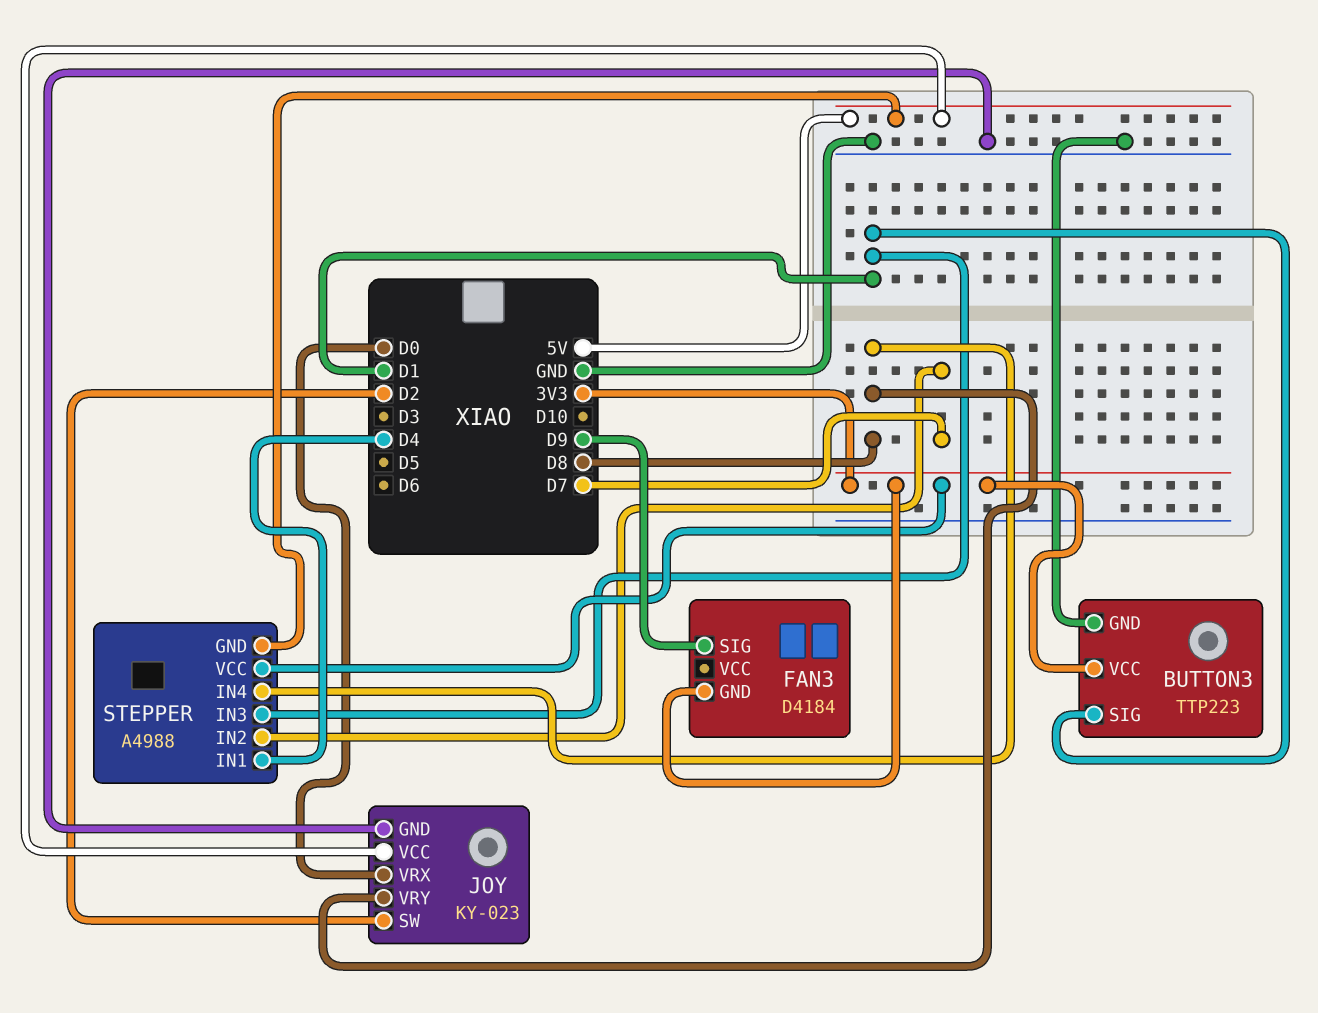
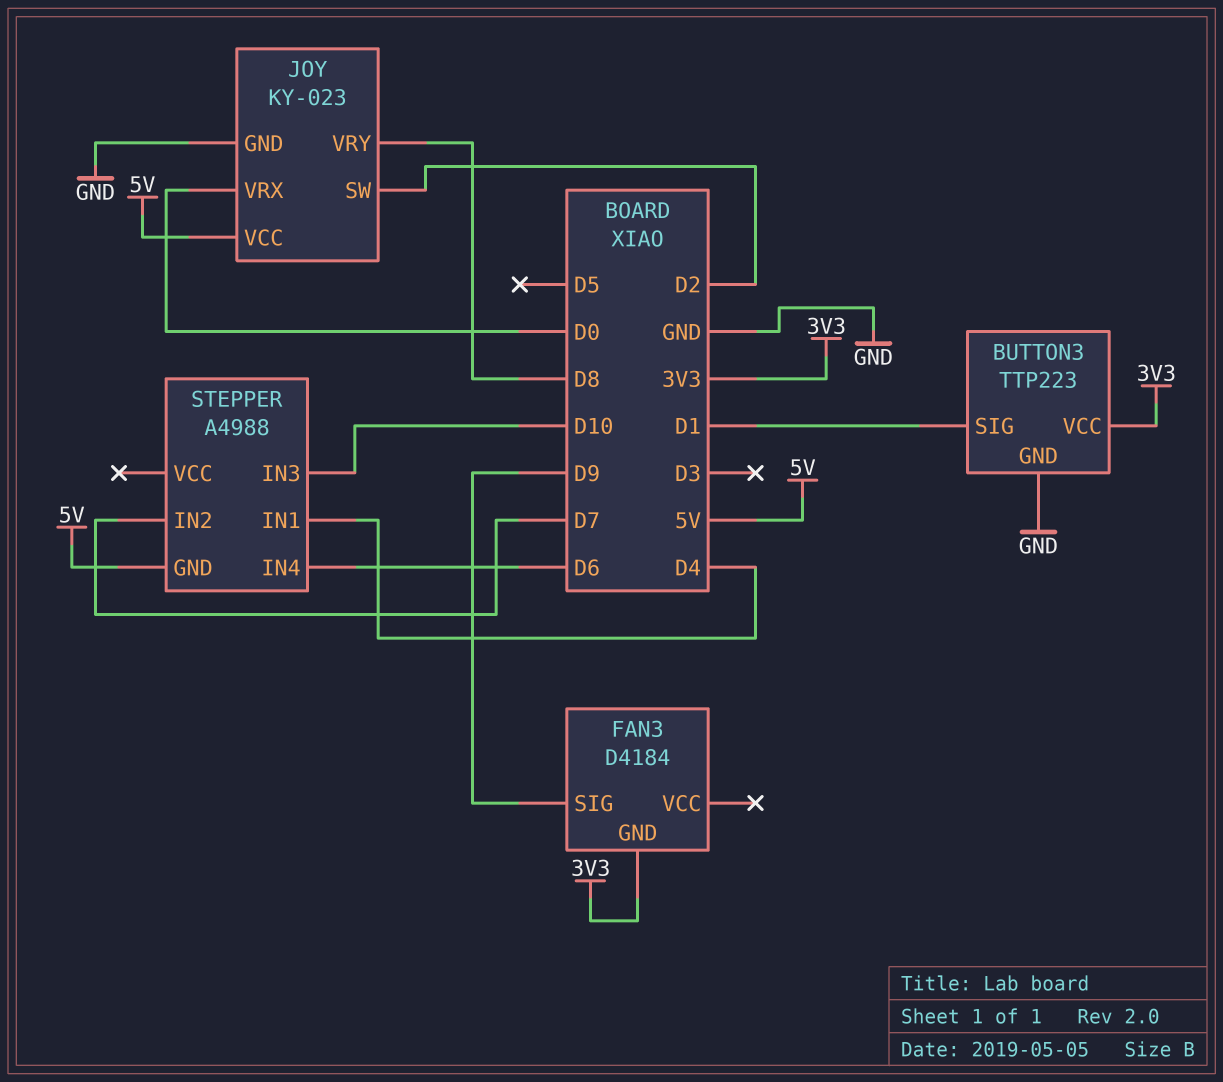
STEPPER pin IN3: D1 -> D10
STEPPER pin IN4: D8 -> D6
STEPPER pin VCC: 3V3 -> none

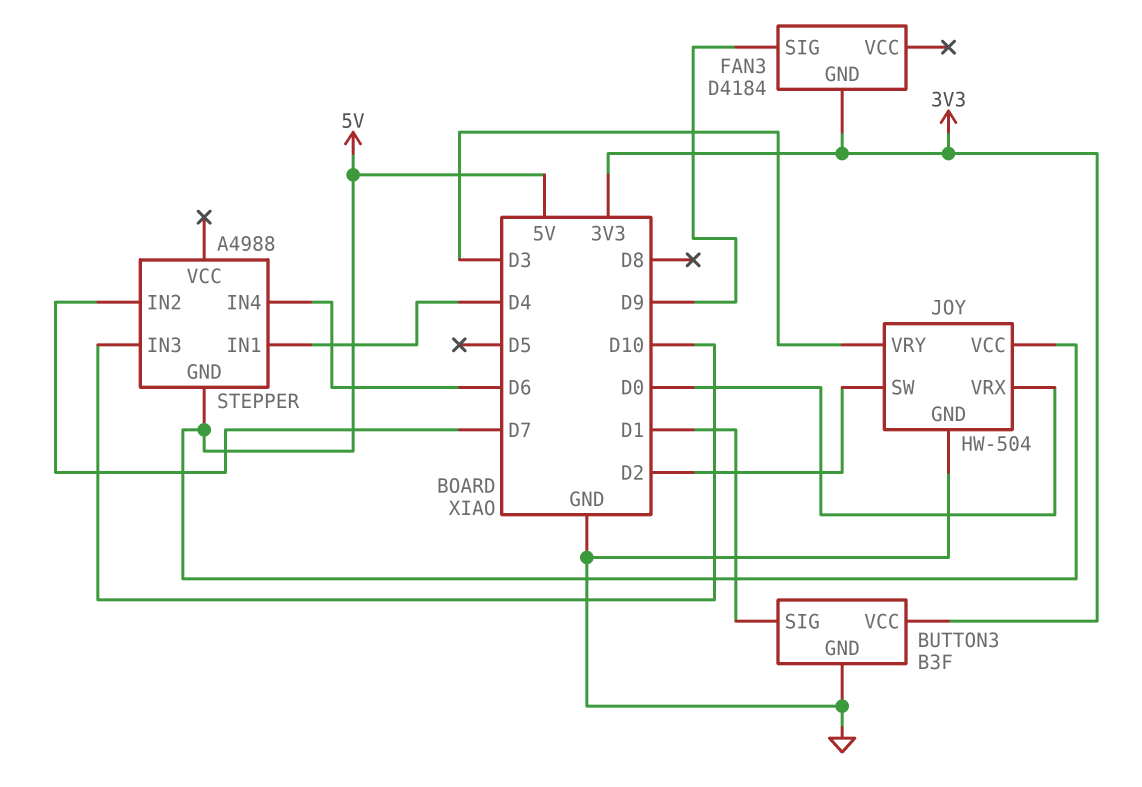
BUTTON3: TTP223 -> B3F
JOY: KY-023 -> HW-504
JOY pin VRY: D8 -> D3

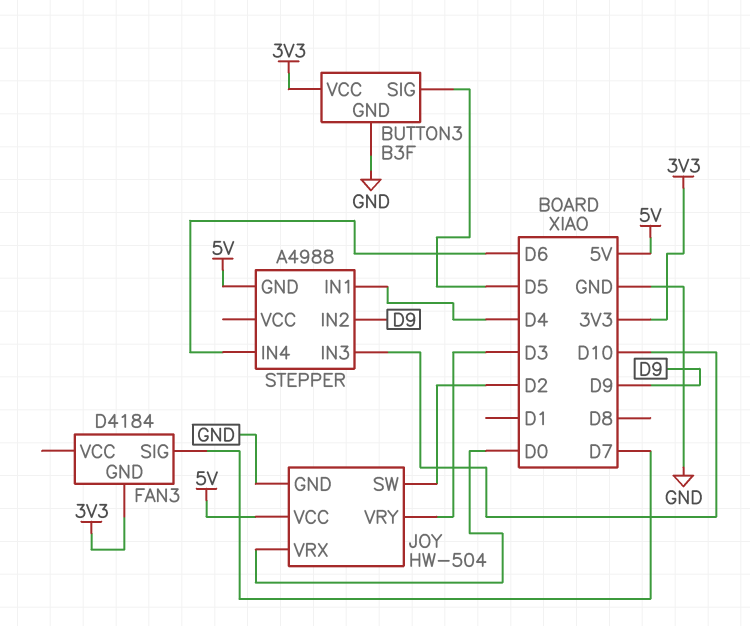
BUTTON3 pin SIG: D1 -> D5
FAN3 pin SIG: D9 -> D7
STEPPER pin IN2: D7 -> D9

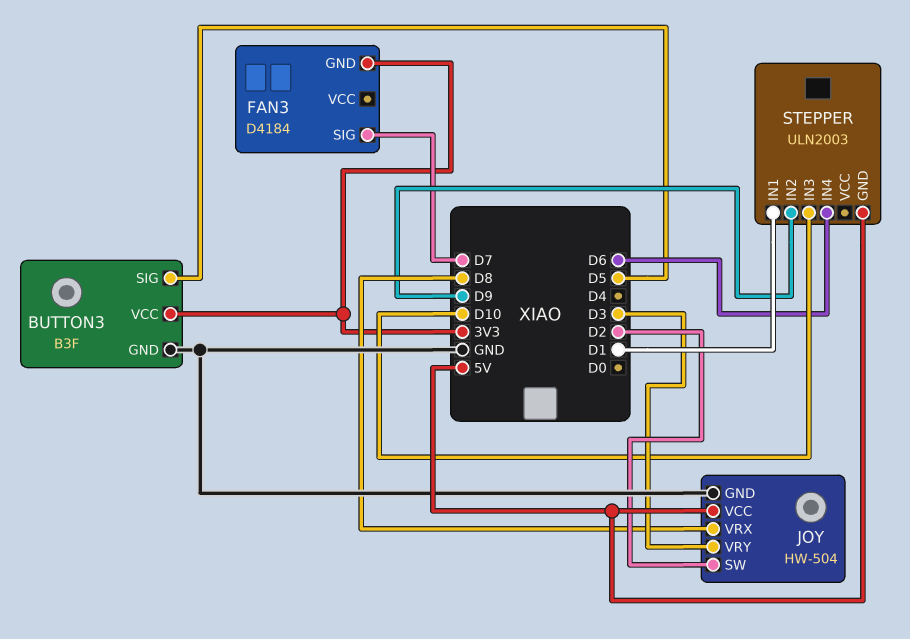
JOY pin VRX: D0 -> D8
STEPPER: A4988 -> ULN2003
STEPPER pin IN1: D4 -> D1

